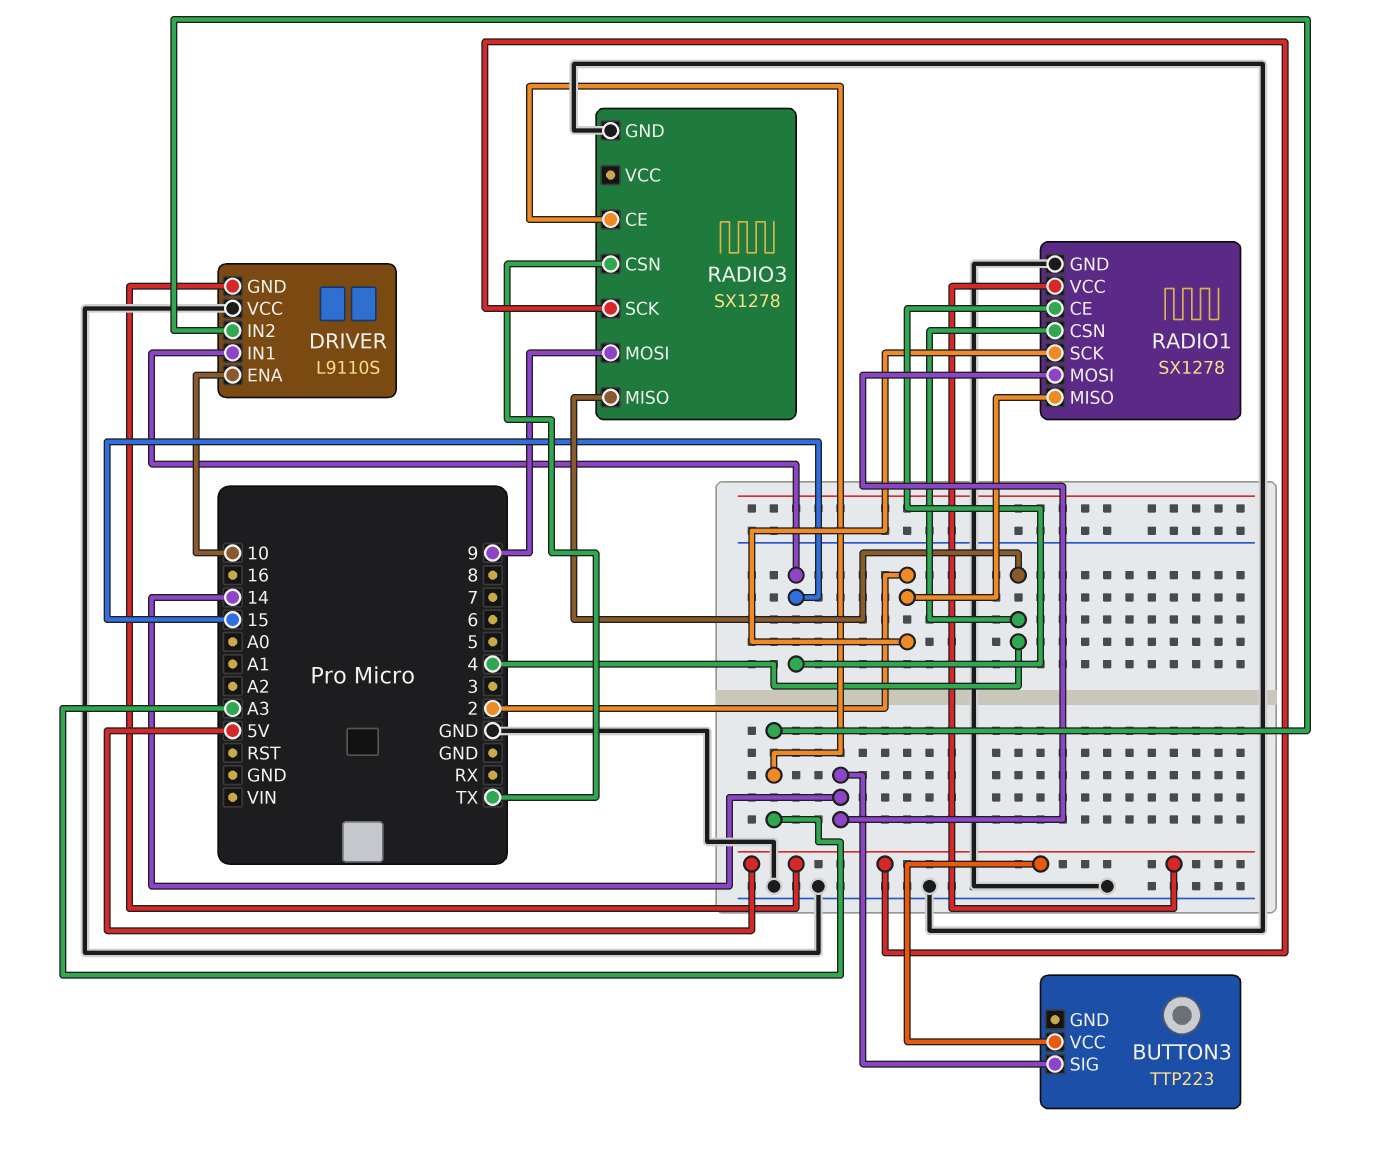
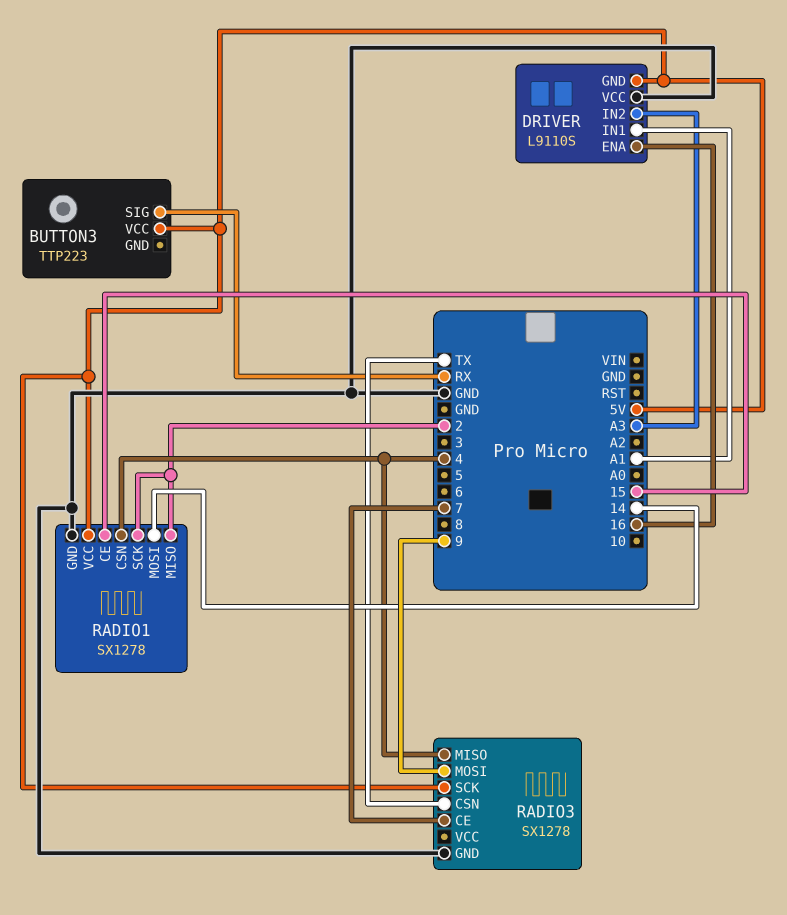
BUTTON3 pin SIG: 14 -> RX
DRIVER pin ENA: 10 -> 16
DRIVER pin IN1: 15 -> A1
RADIO3 pin CE: A3 -> 7

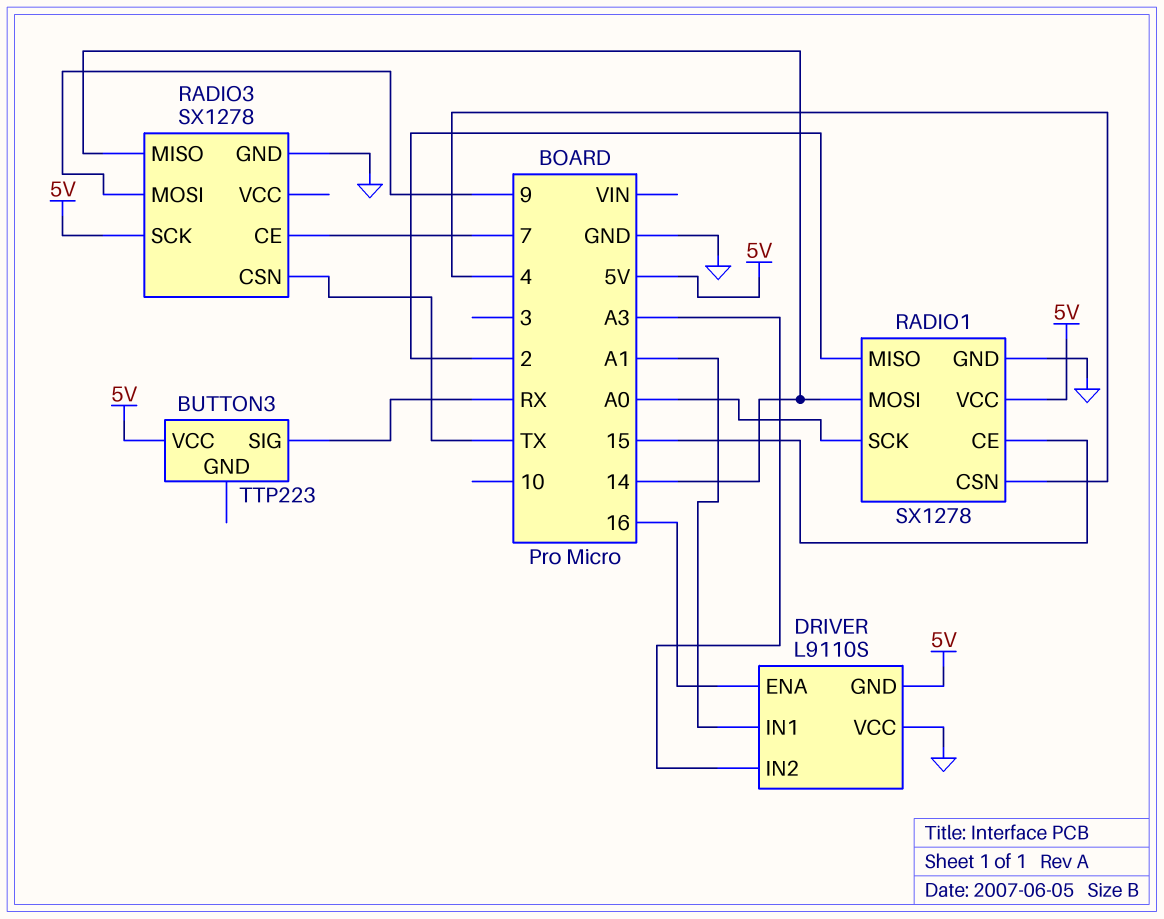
RADIO1 pin SCK: 2 -> A0
RADIO3 pin MISO: 4 -> 14

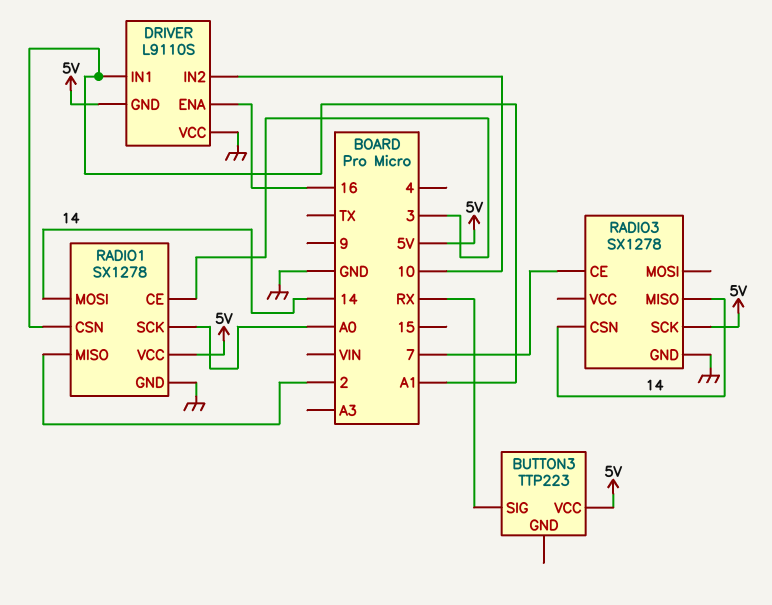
DRIVER pin IN2: A3 -> 10
RADIO1 pin CE: 15 -> 3
RADIO1 pin CSN: 4 -> A1
RADIO3 pin CSN: TX -> 14
RADIO3 pin MOSI: 9 -> none

